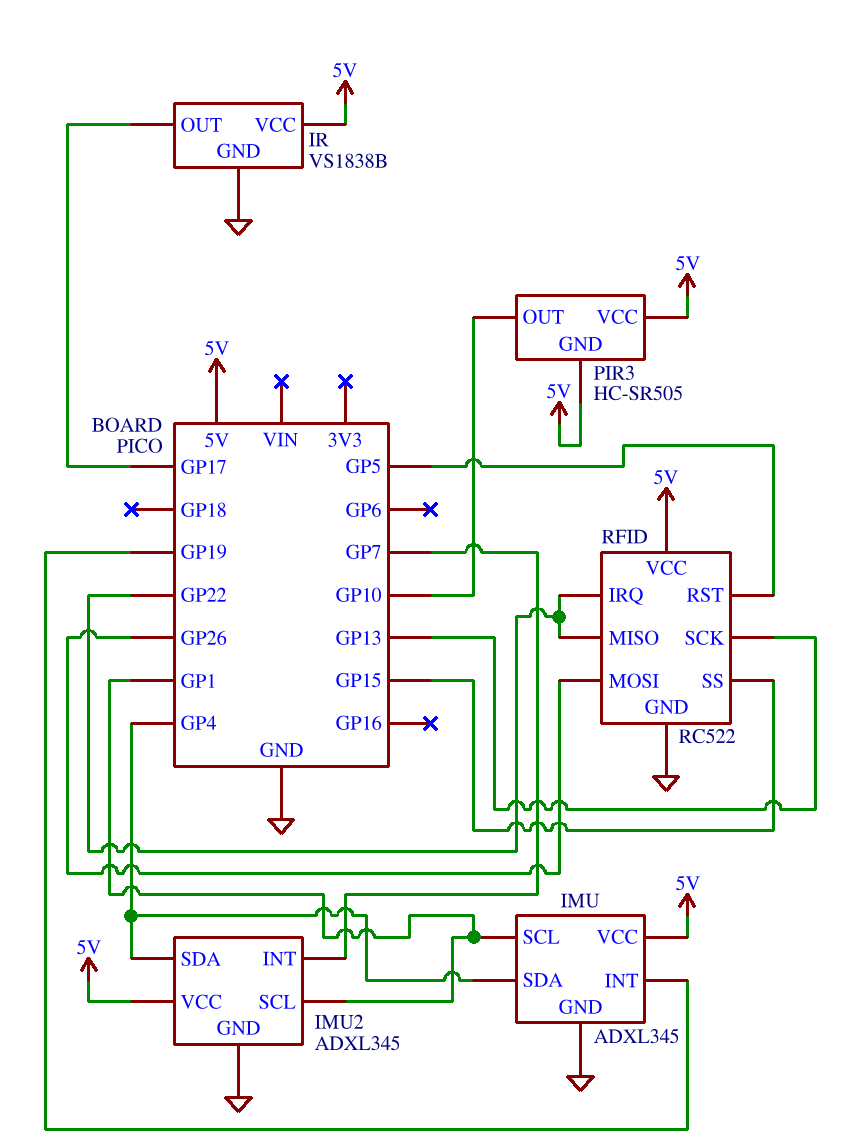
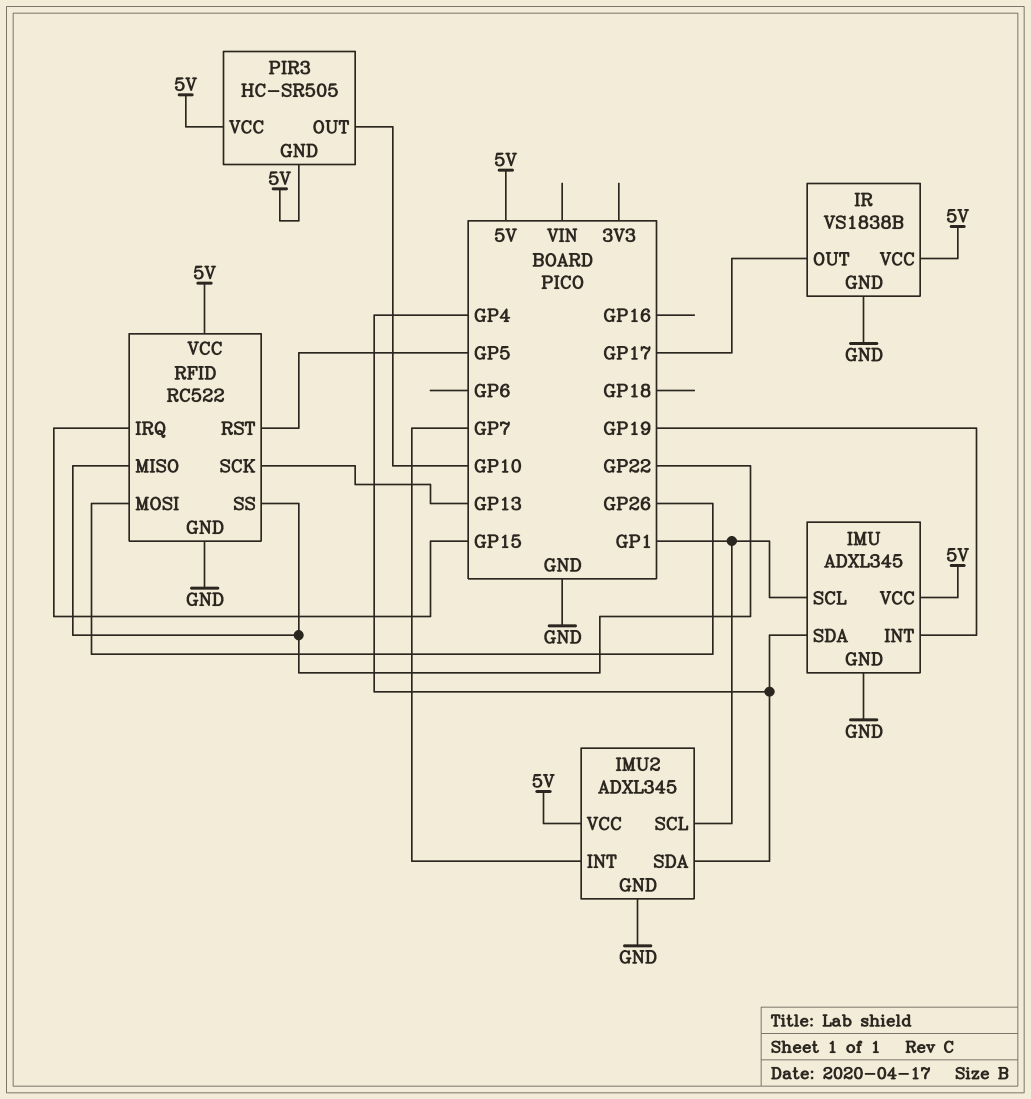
RFID pin IRQ: GP22 -> GP15
RFID pin SS: GP15 -> GP22

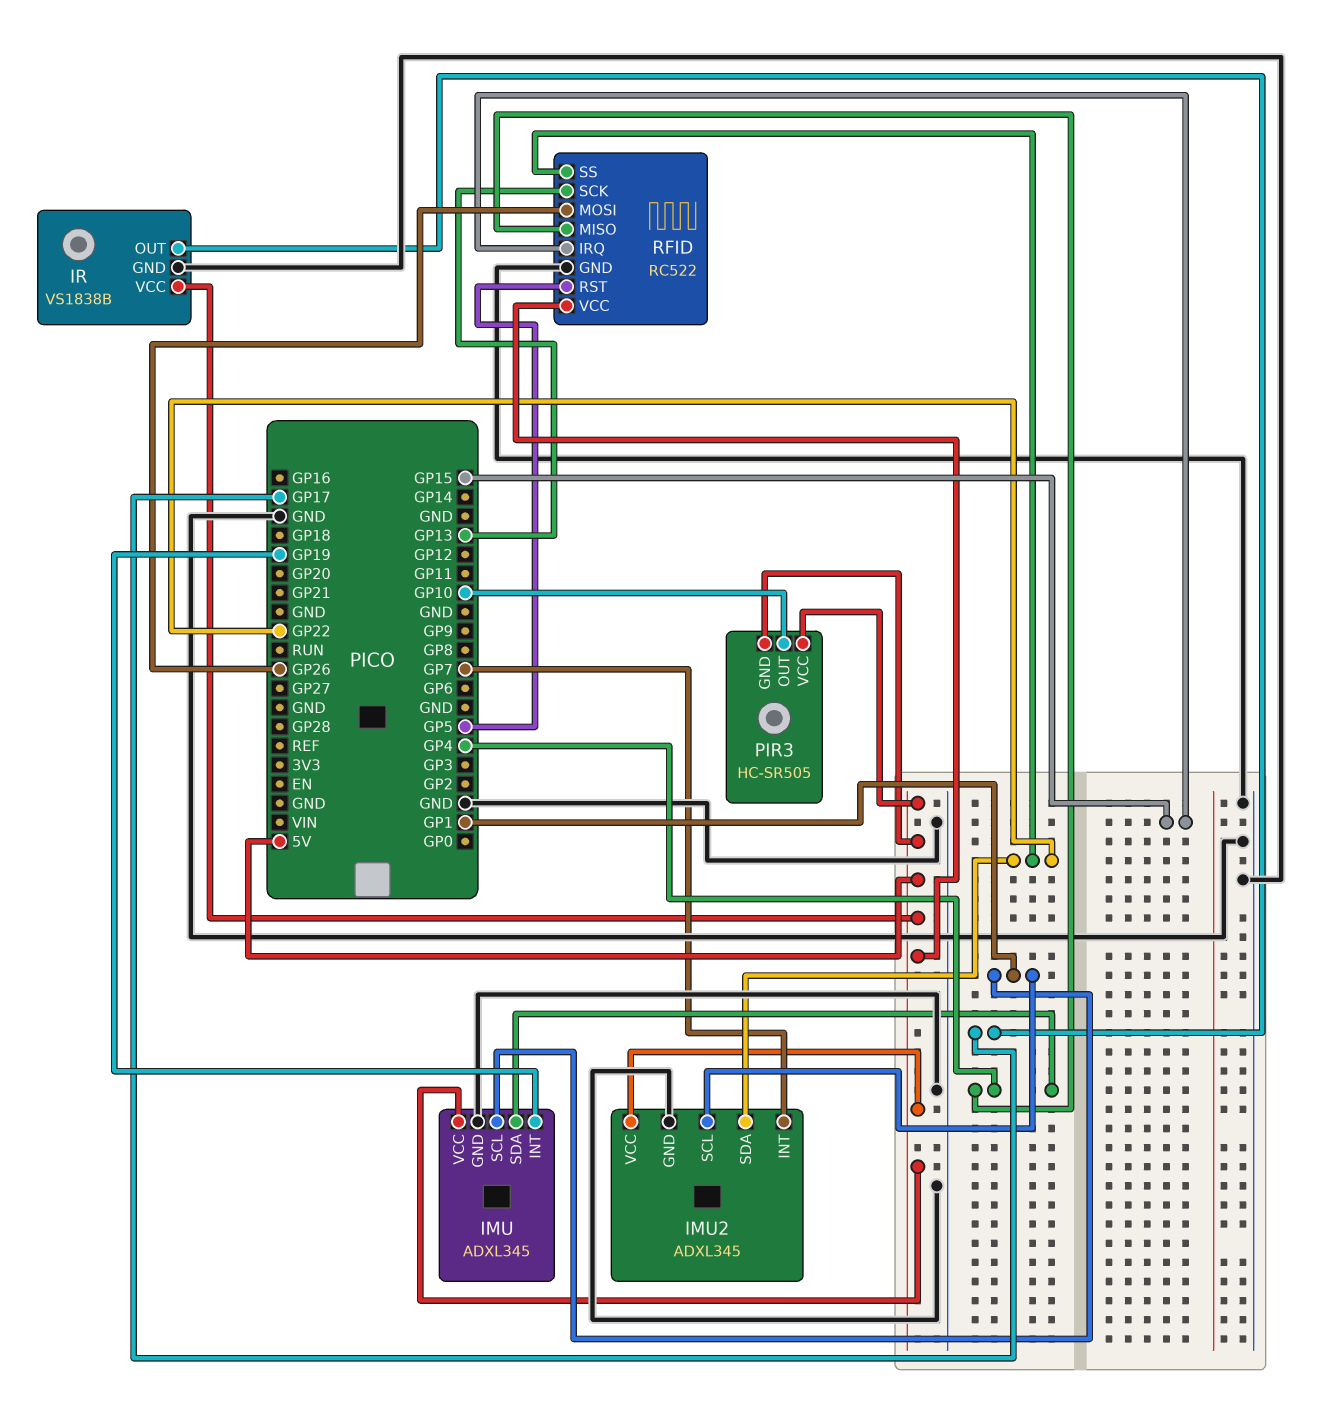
IMU2 pin SDA: GP4 -> GP22
RFID pin MISO: GP22 -> GP4

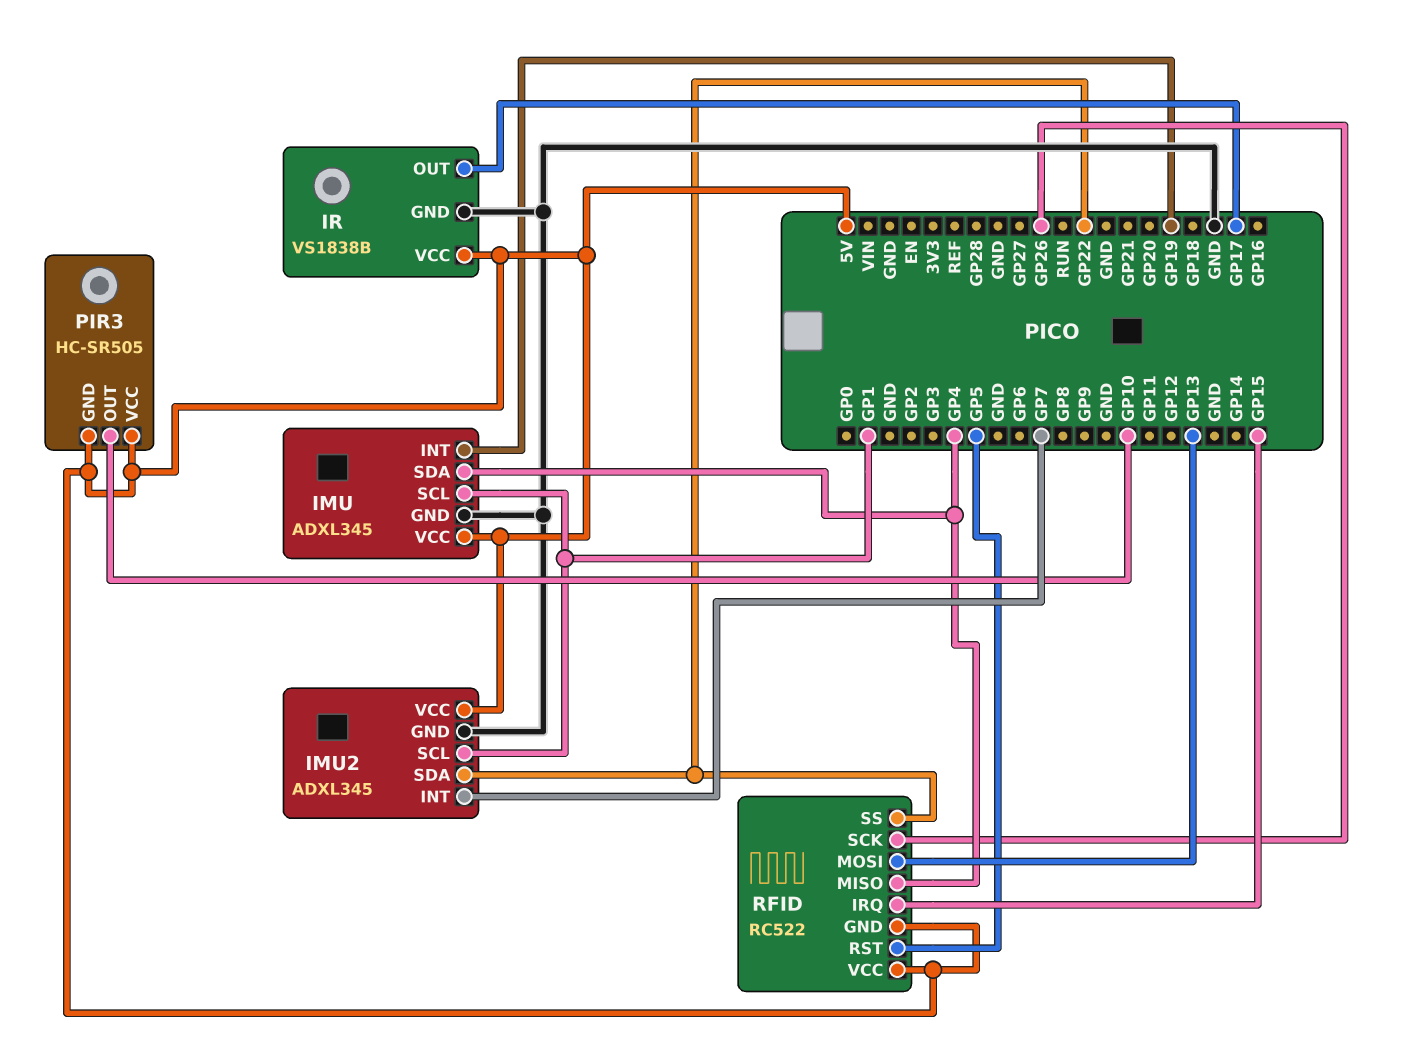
RFID pin GND: GND -> 5V
RFID pin MOSI: GP26 -> GP13
RFID pin SCK: GP13 -> GP26

